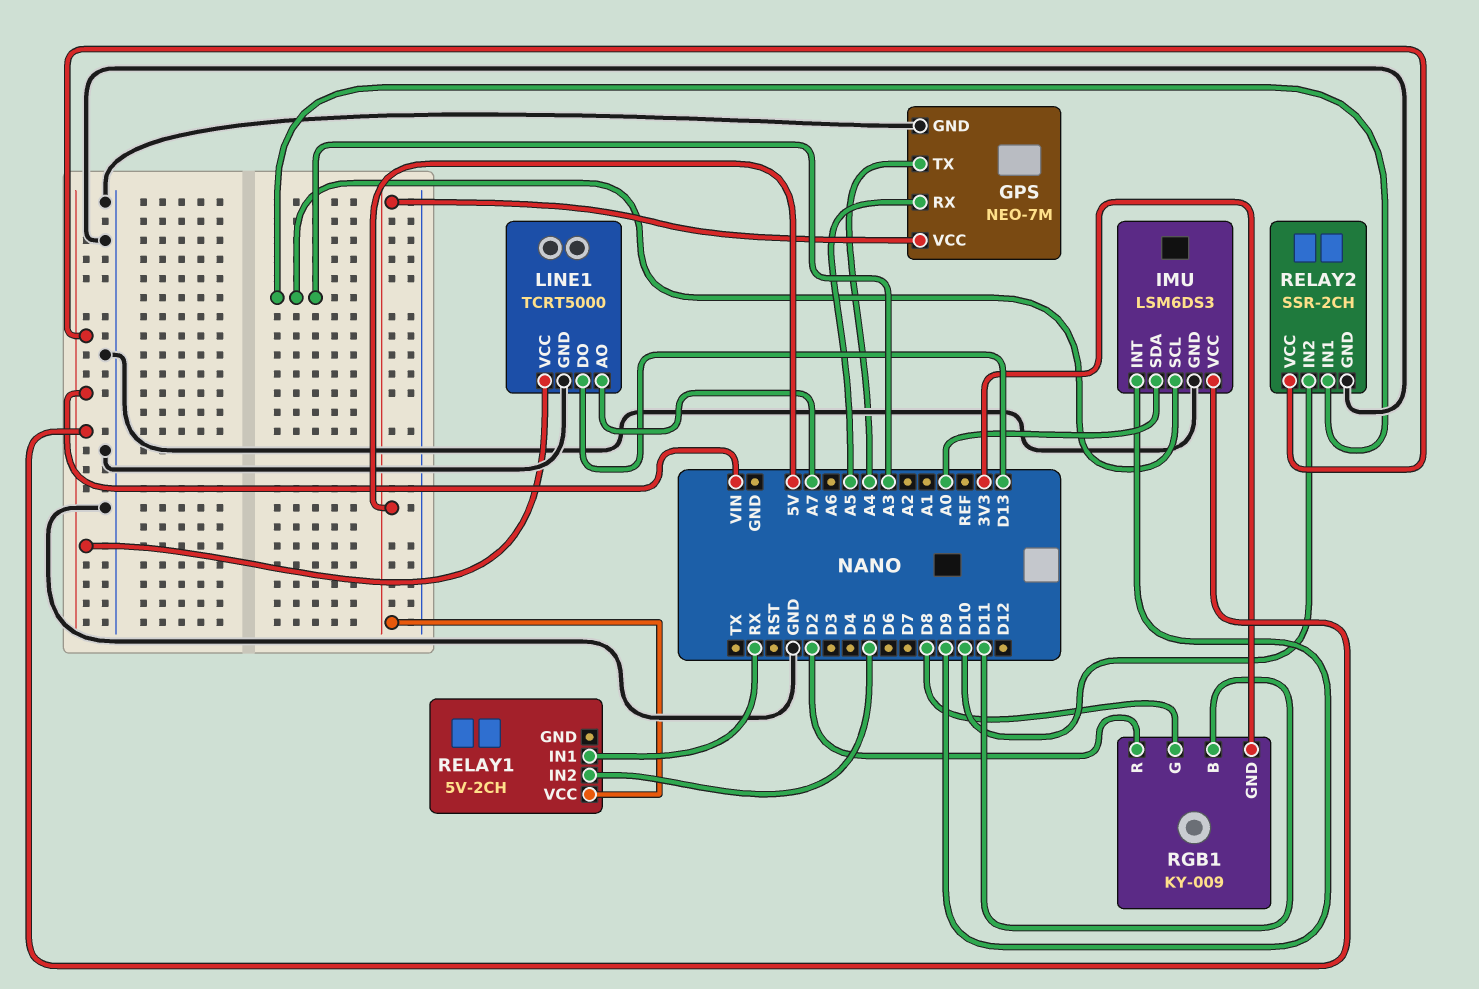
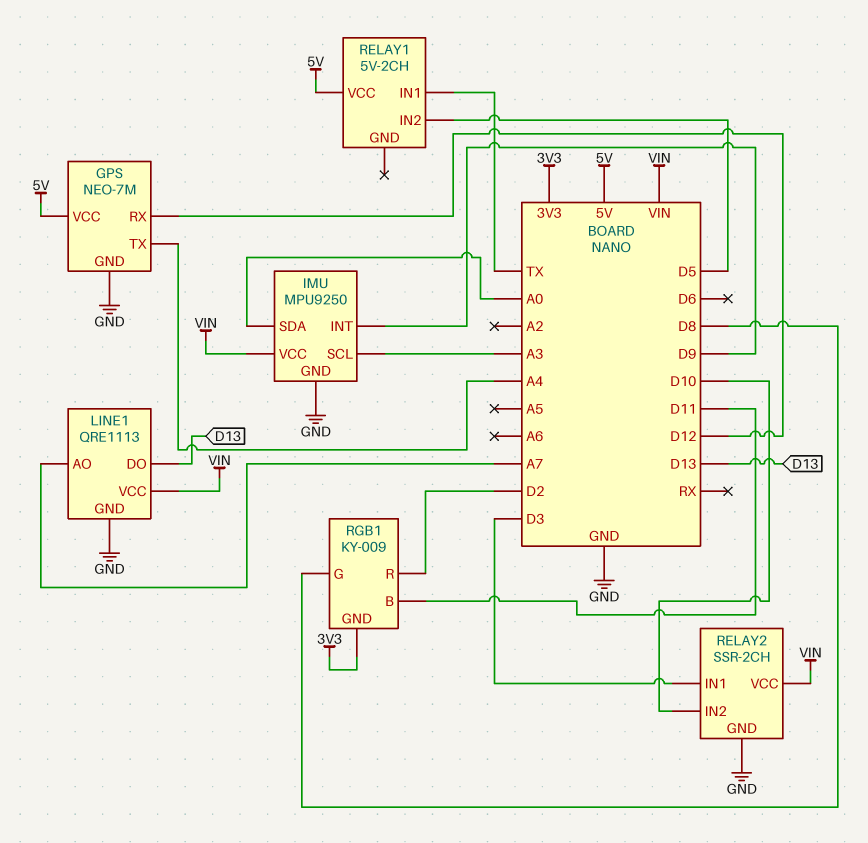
GPS pin RX: A5 -> D12
IMU: LSM6DS3 -> MPU9250
LINE1: TCRT5000 -> QRE1113
RELAY1 pin IN1: RX -> TX
RELAY2 pin IN1: A3 -> D3

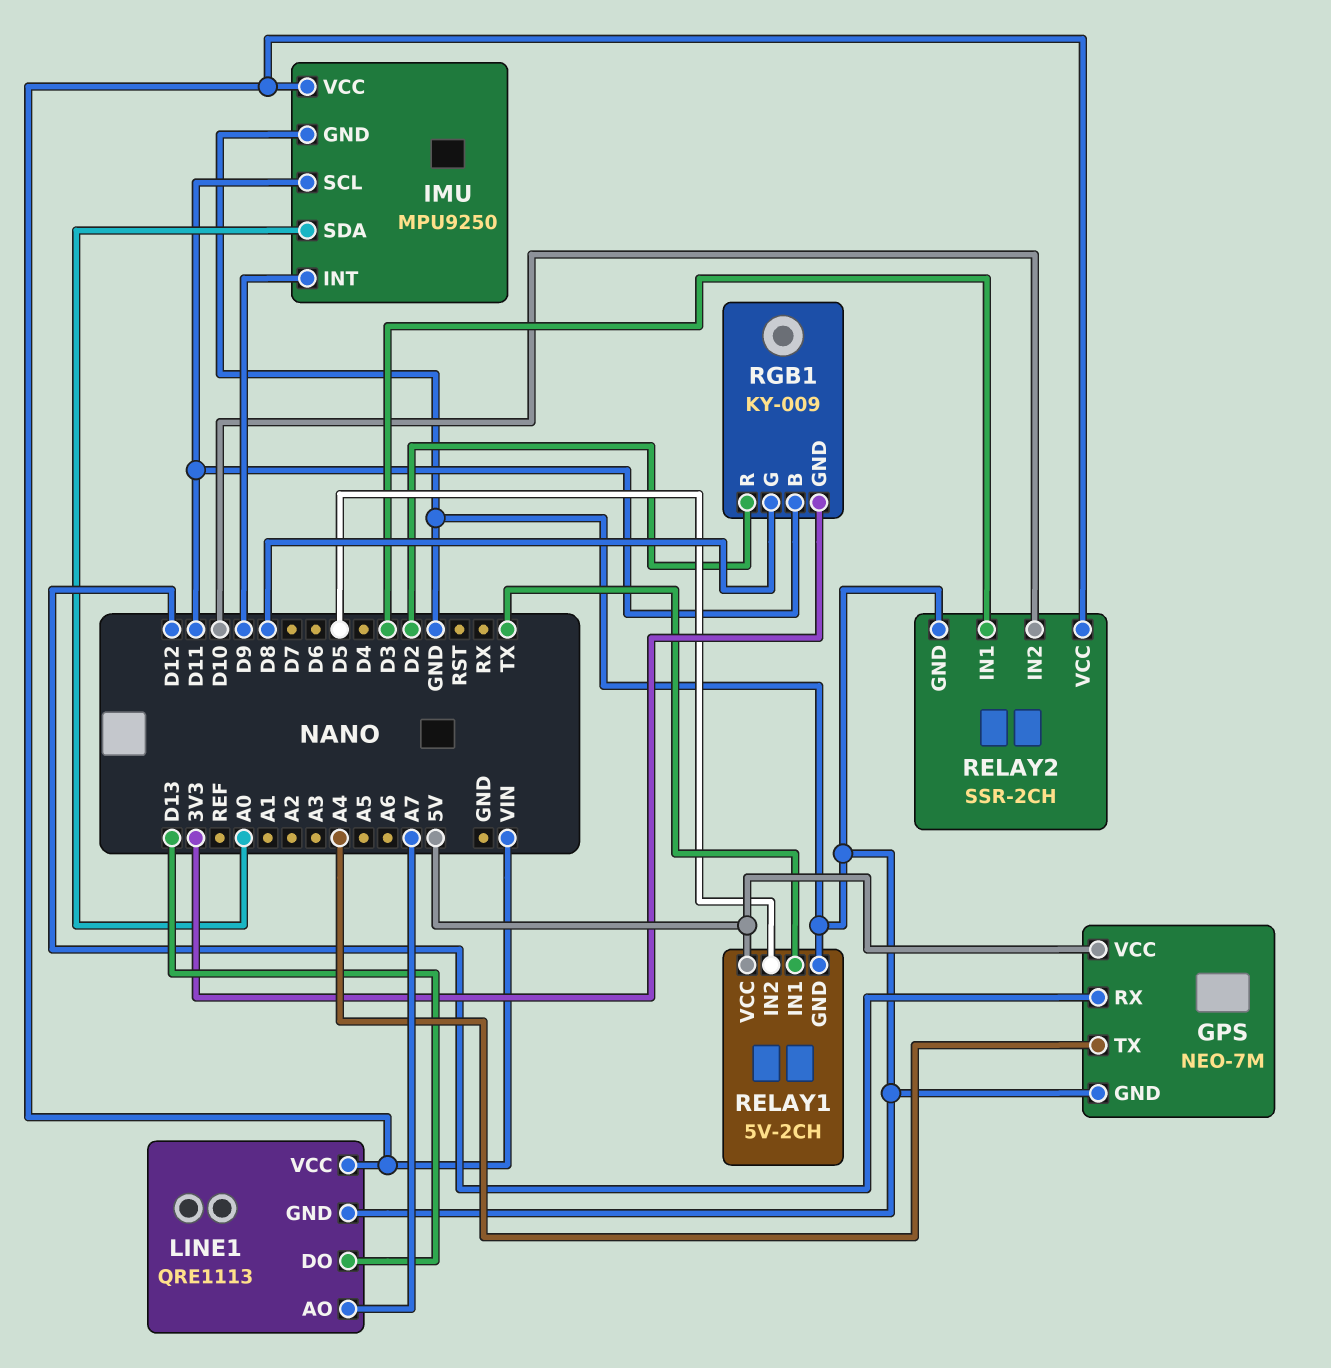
IMU pin SCL: A3 -> D11
RELAY1 pin GND: none -> GND

